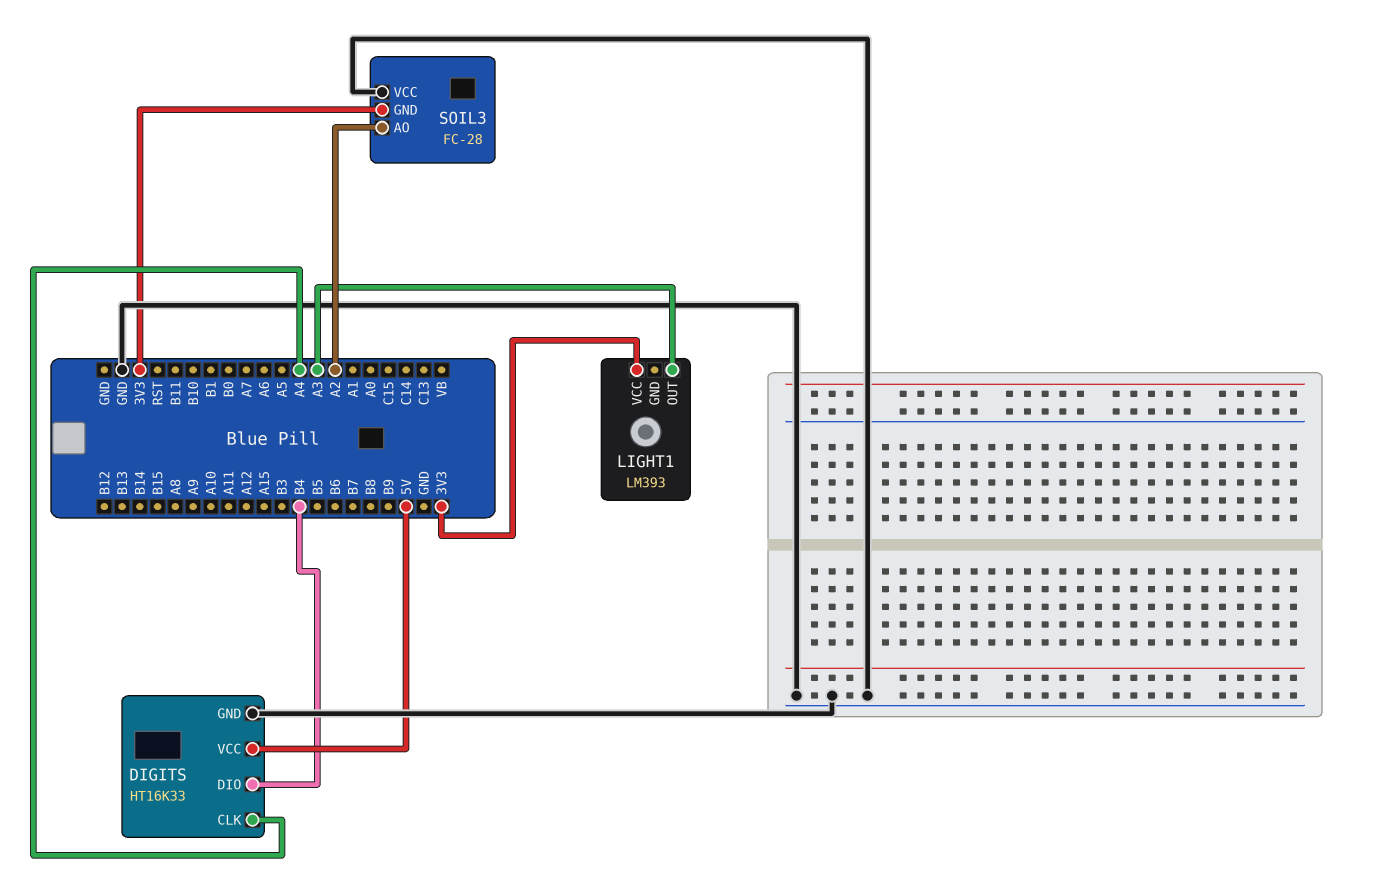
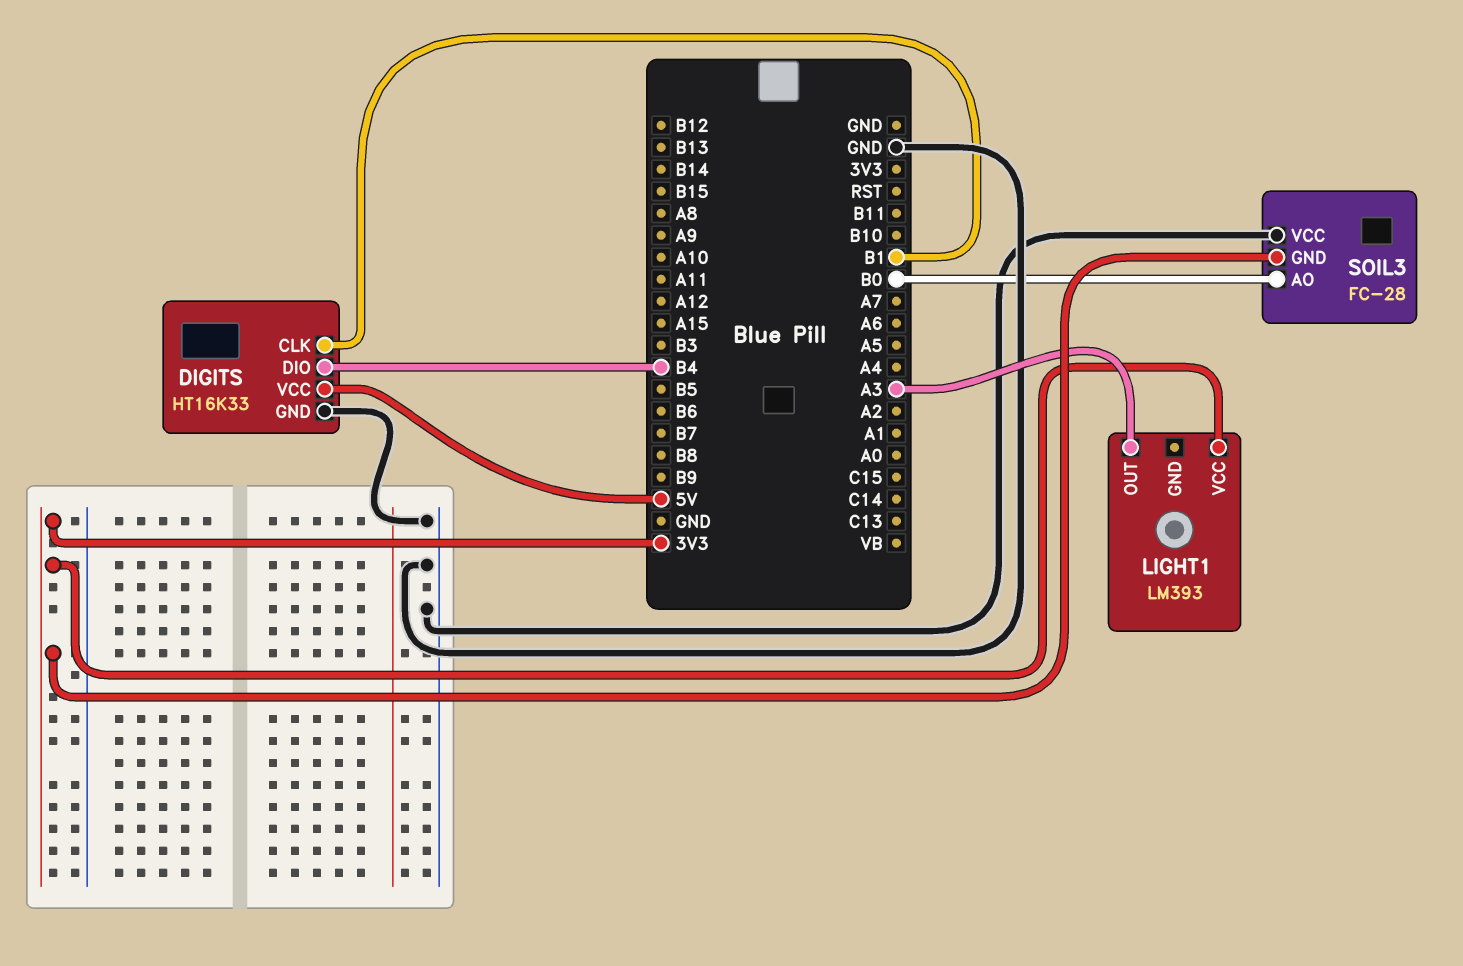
DIGITS pin CLK: A4 -> B1
SOIL3 pin AO: A2 -> B0

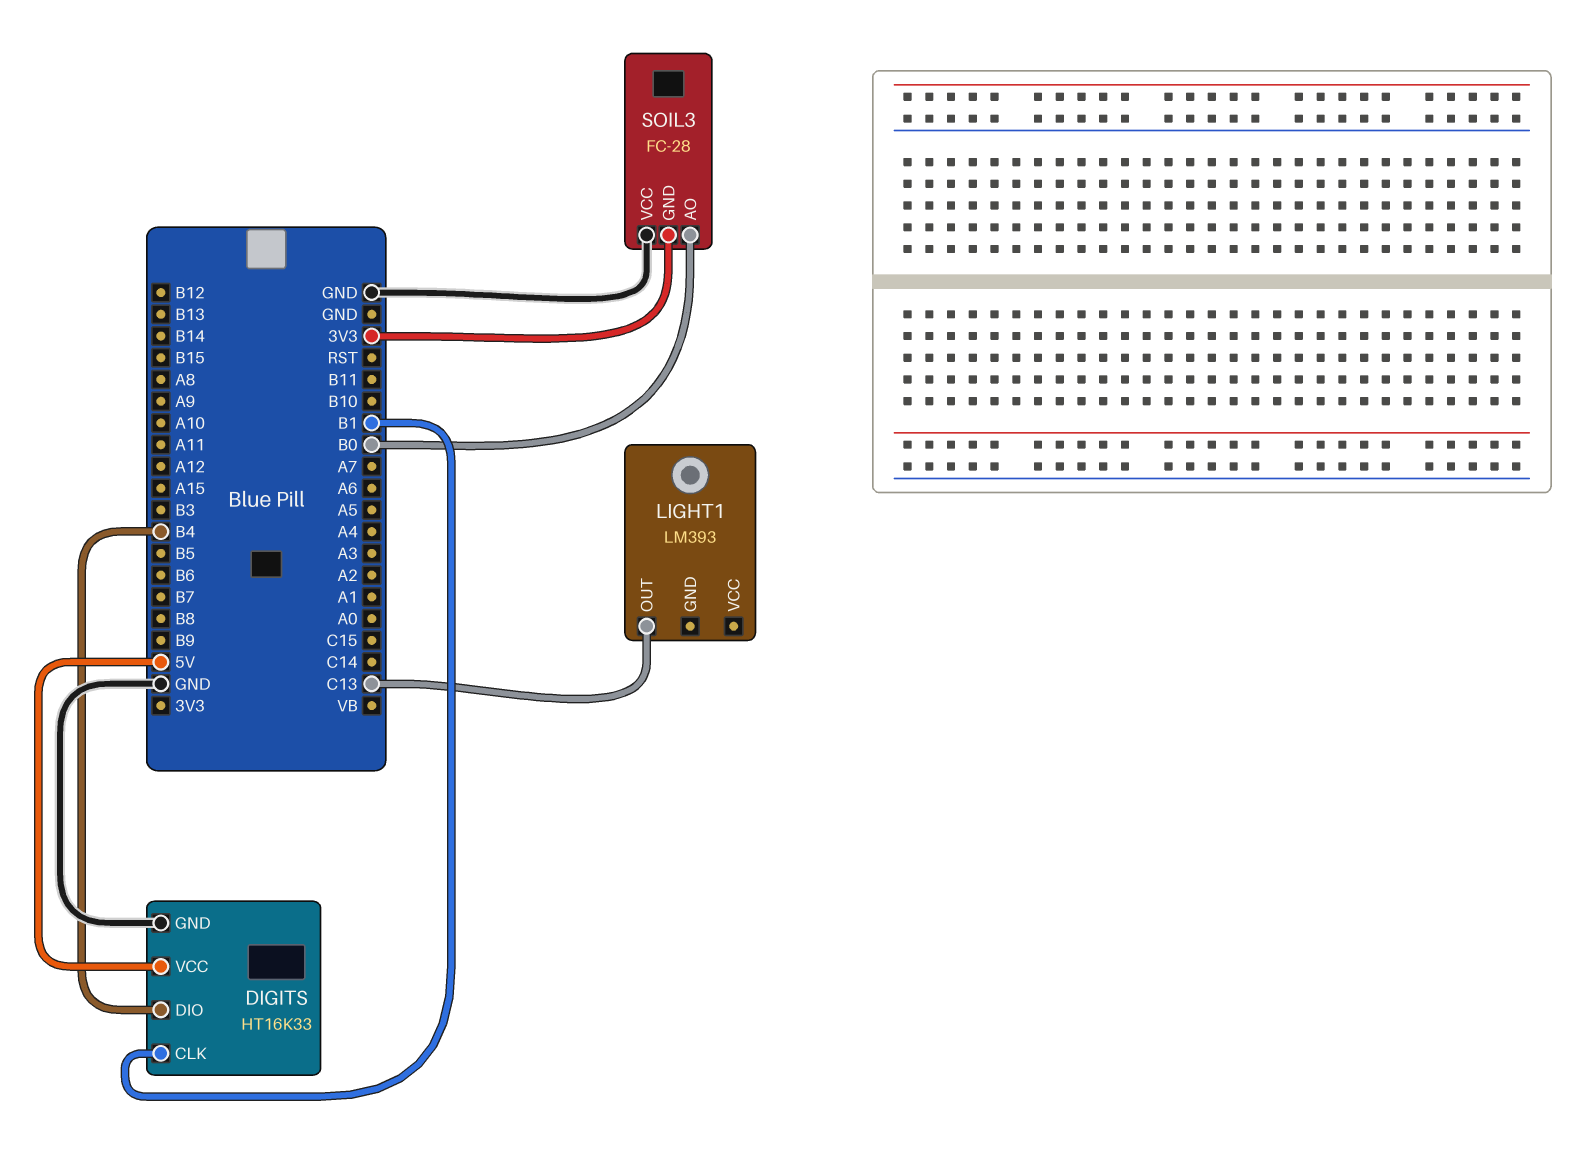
LIGHT1 pin OUT: A3 -> C13
LIGHT1 pin VCC: 3V3 -> none

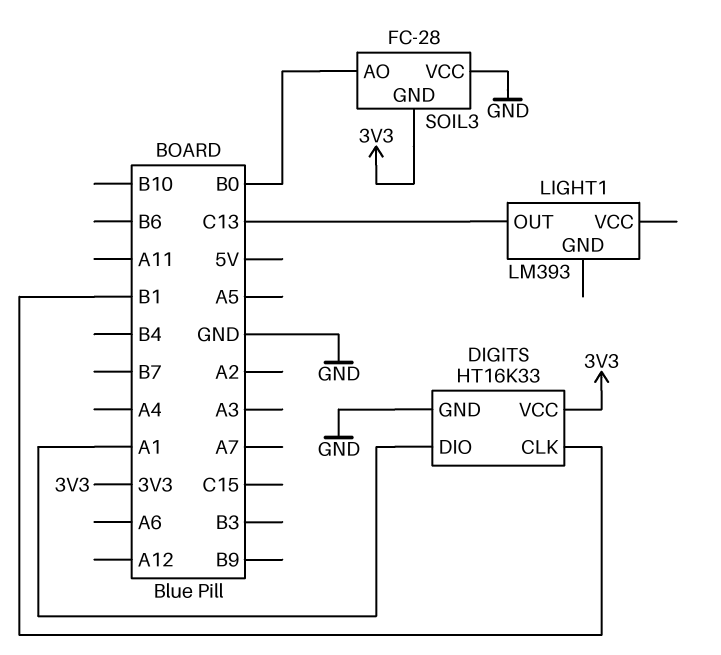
DIGITS pin DIO: B4 -> A1
DIGITS pin VCC: 5V -> 3V3

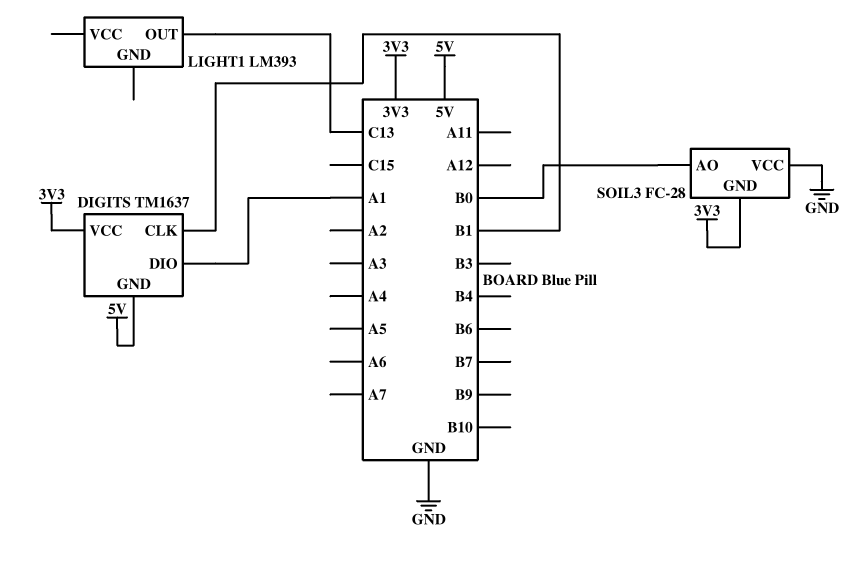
DIGITS: HT16K33 -> TM1637
DIGITS pin GND: GND -> 5V

